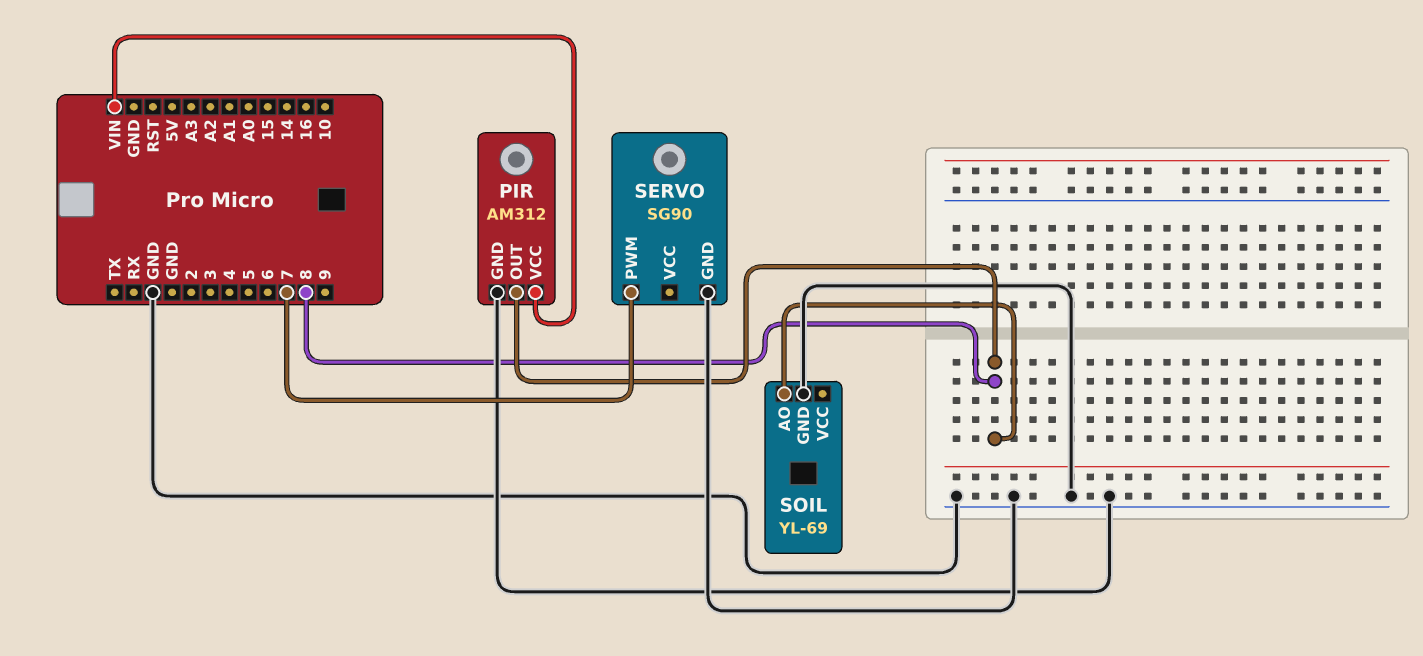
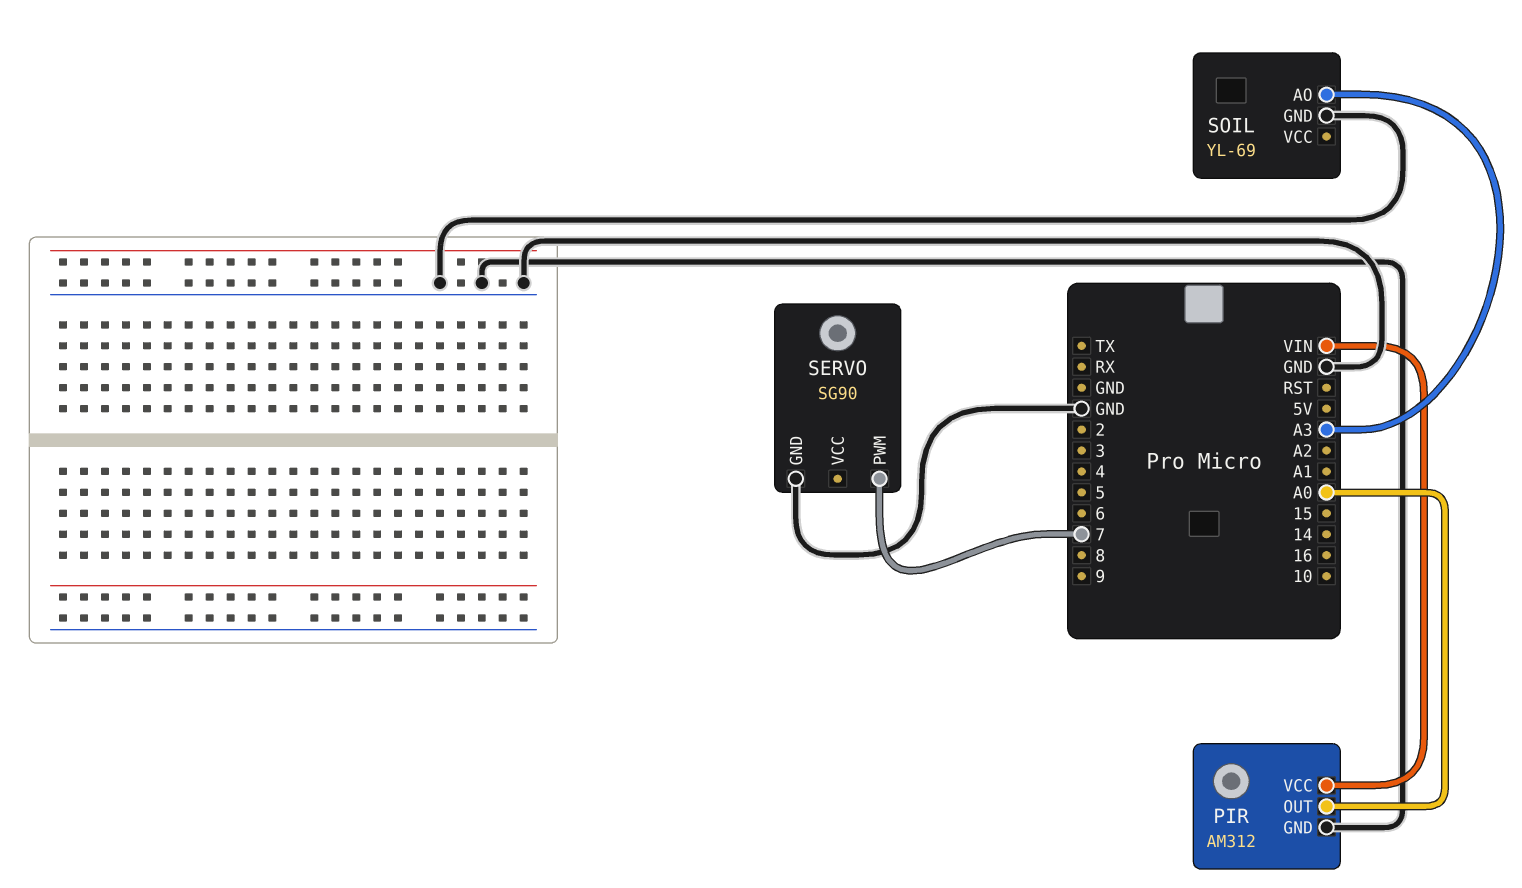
PIR pin OUT: 8 -> A0
SOIL pin AO: 8 -> A3

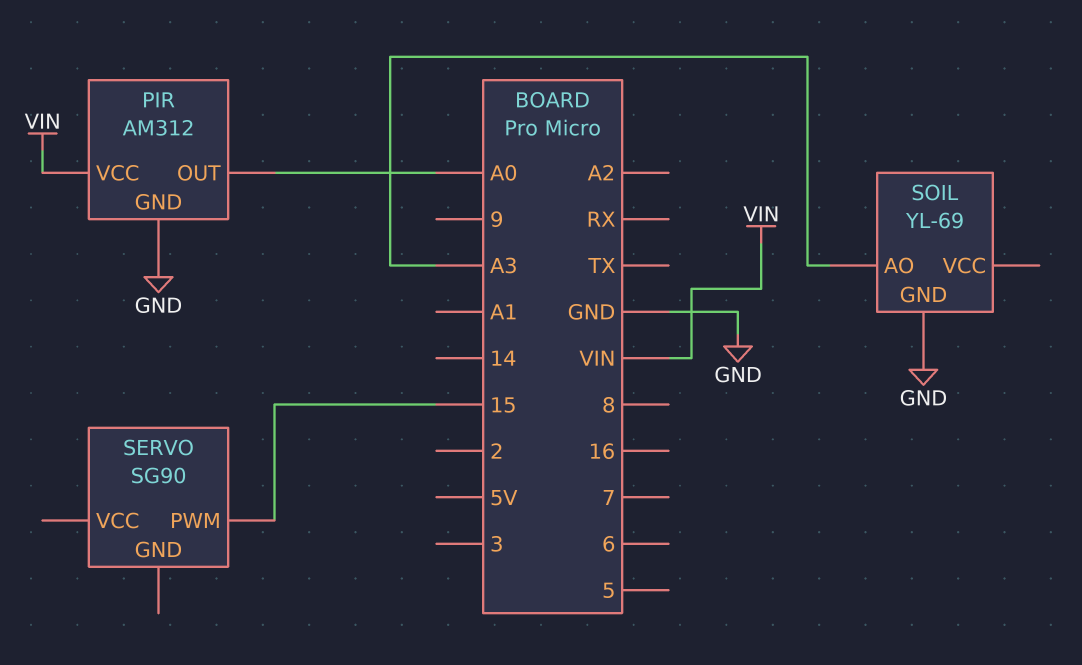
SERVO pin GND: GND -> none
SERVO pin PWM: 7 -> 15

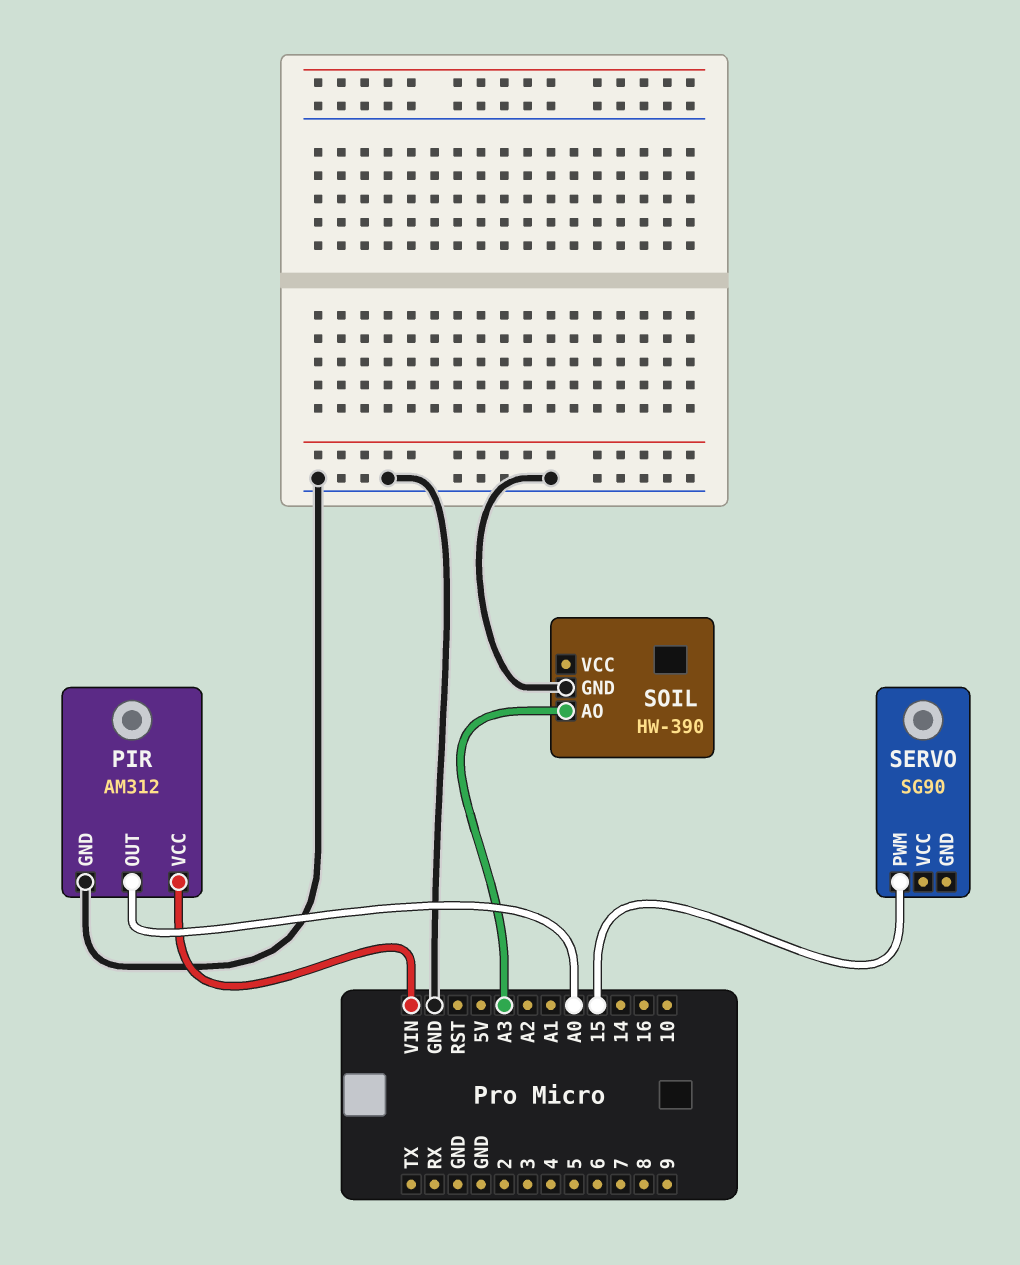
SOIL: YL-69 -> HW-390

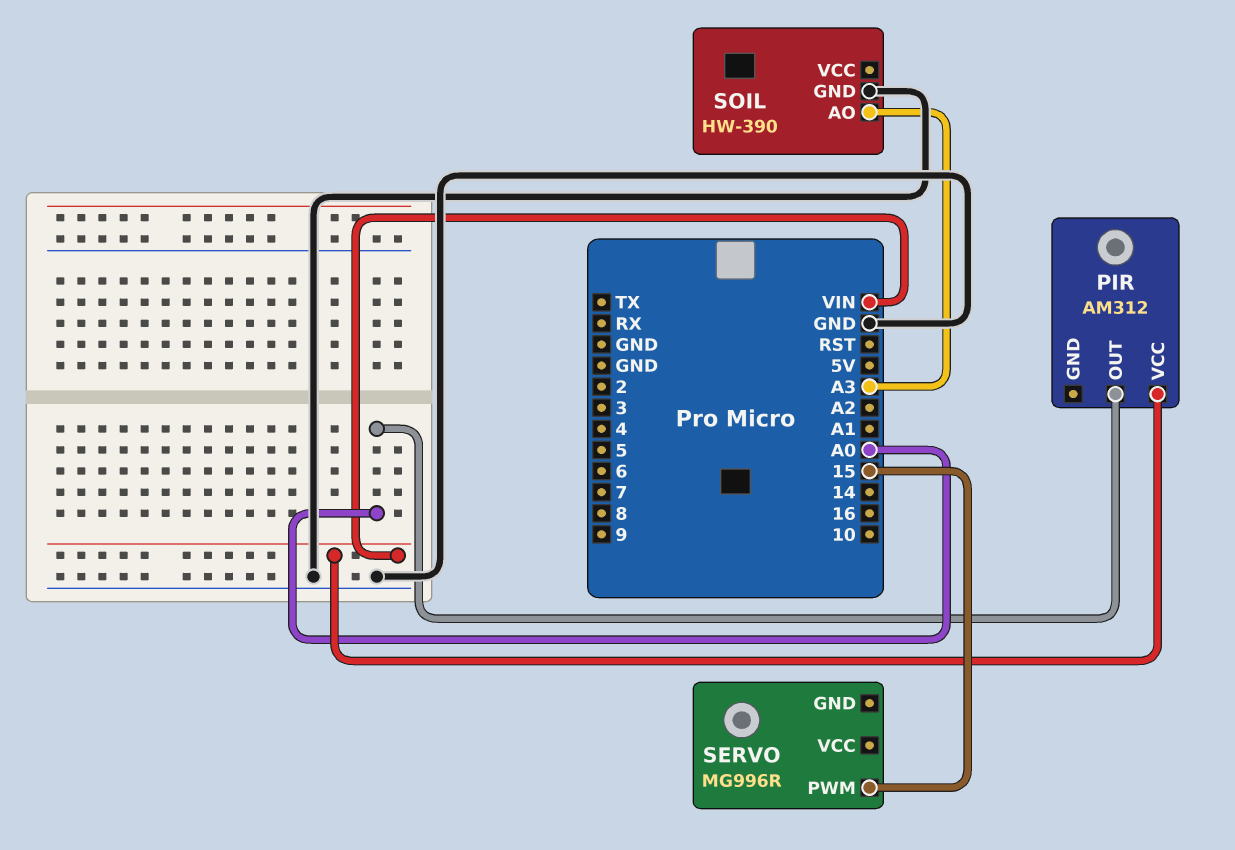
PIR pin GND: GND -> none
SERVO: SG90 -> MG996R

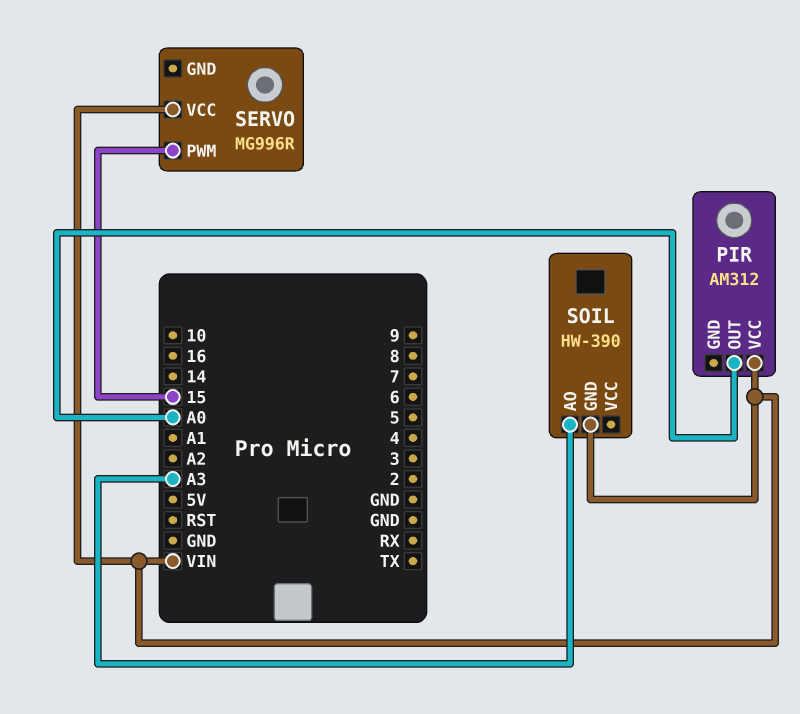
SERVO pin VCC: none -> VIN
SOIL pin GND: GND -> VIN

